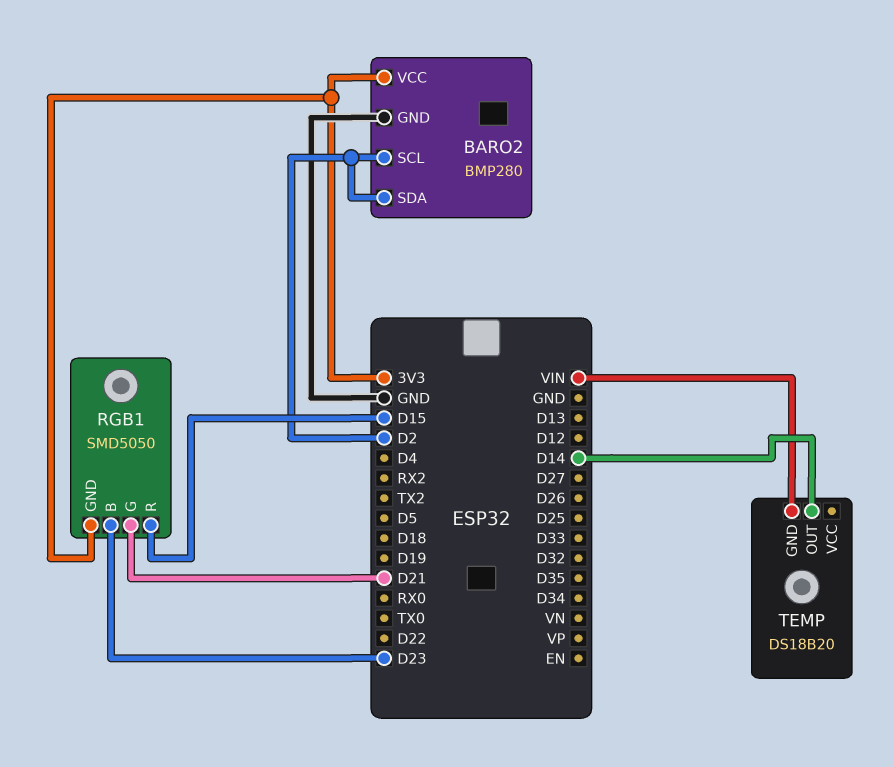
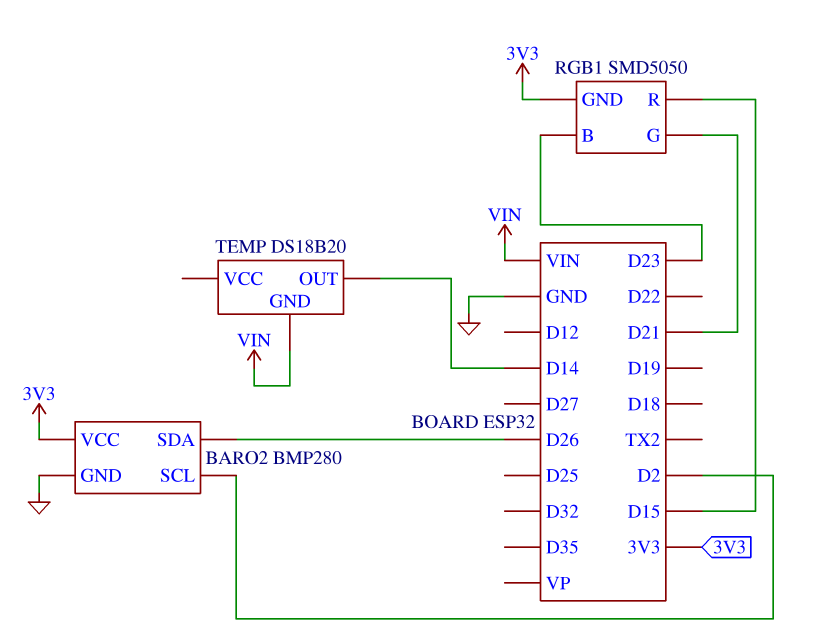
BARO2 pin SDA: D2 -> D26

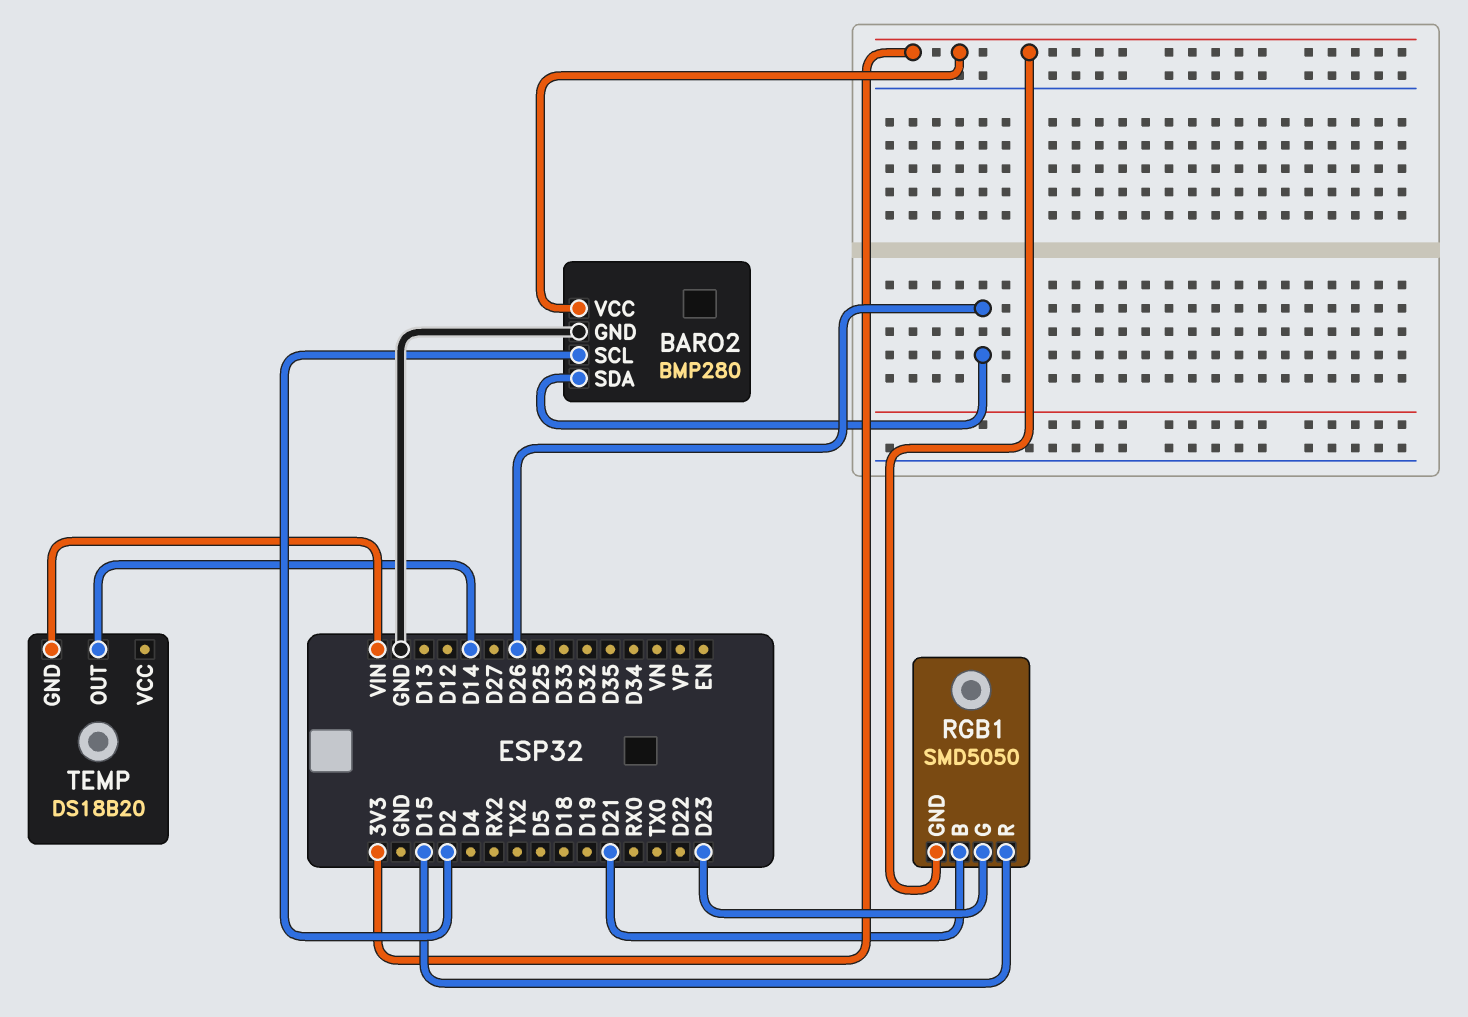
RGB1 pin B: D23 -> D21
RGB1 pin G: D21 -> D23

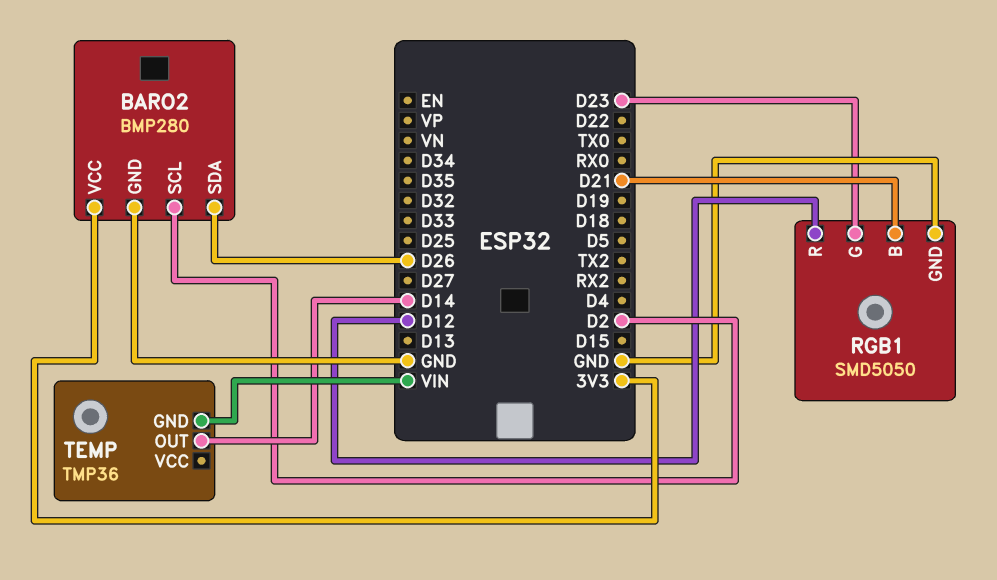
RGB1 pin GND: 3V3 -> GND
RGB1 pin R: D15 -> D12
TEMP: DS18B20 -> TMP36

